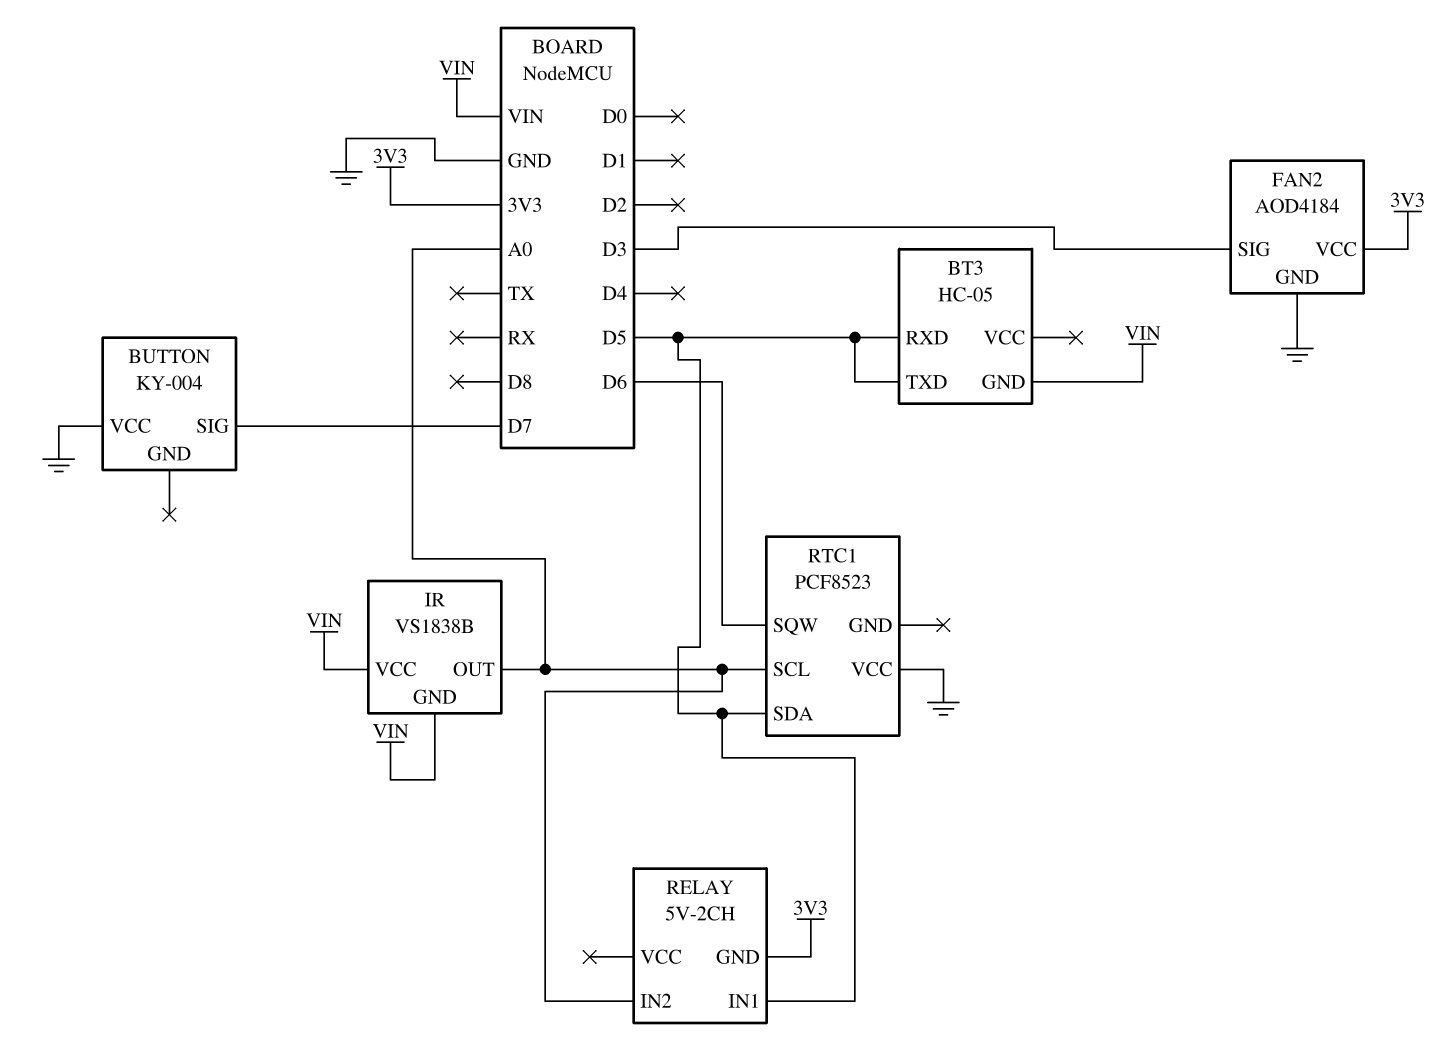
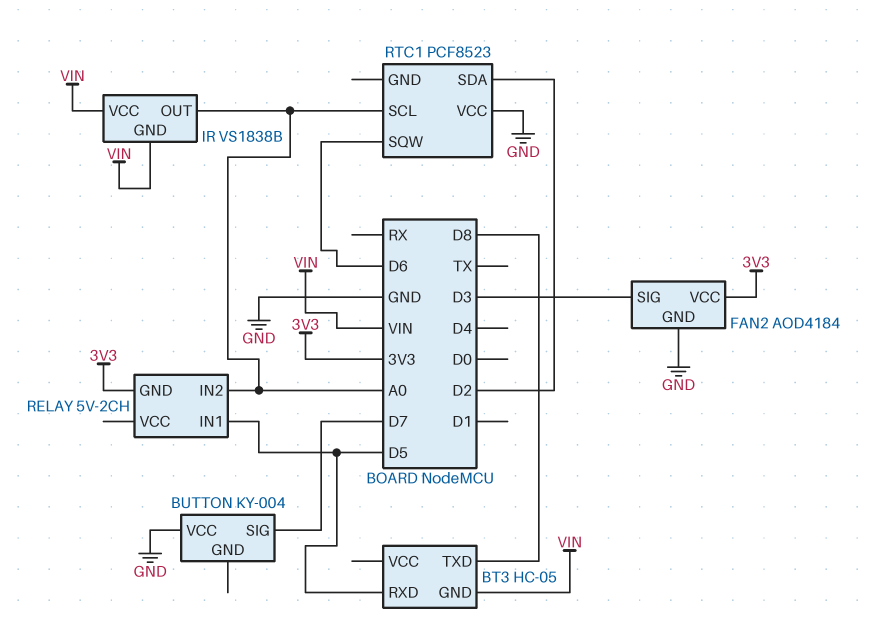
BT3 pin TXD: D5 -> D8
RTC1 pin SDA: D5 -> D2

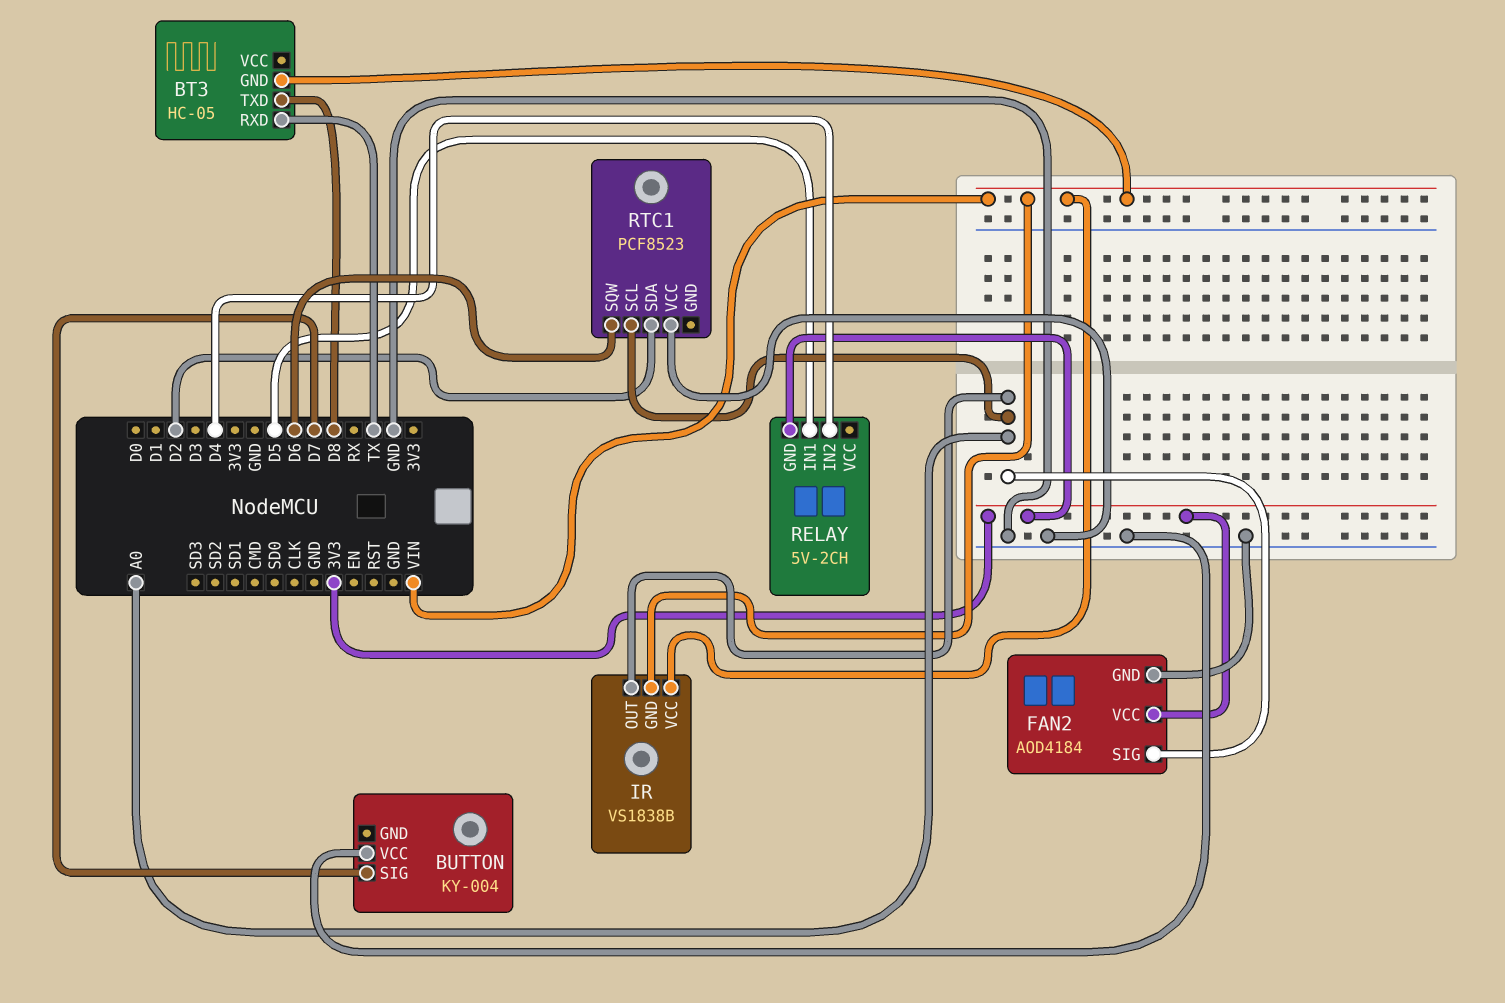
BT3 pin RXD: D5 -> TX
FAN2 pin SIG: D3 -> A0
RELAY pin IN2: A0 -> D4

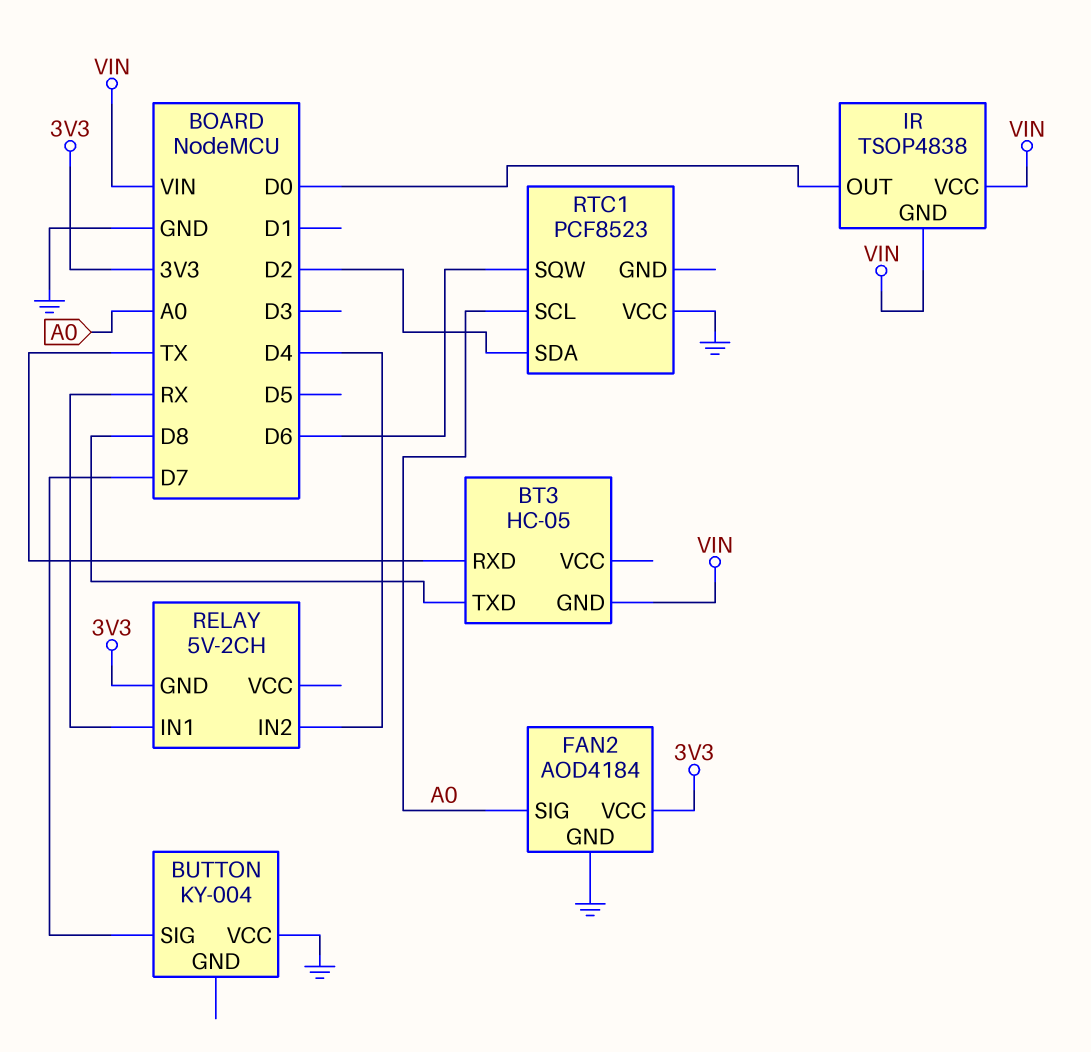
IR: VS1838B -> TSOP4838
IR pin OUT: A0 -> D0
RELAY pin IN1: D5 -> RX

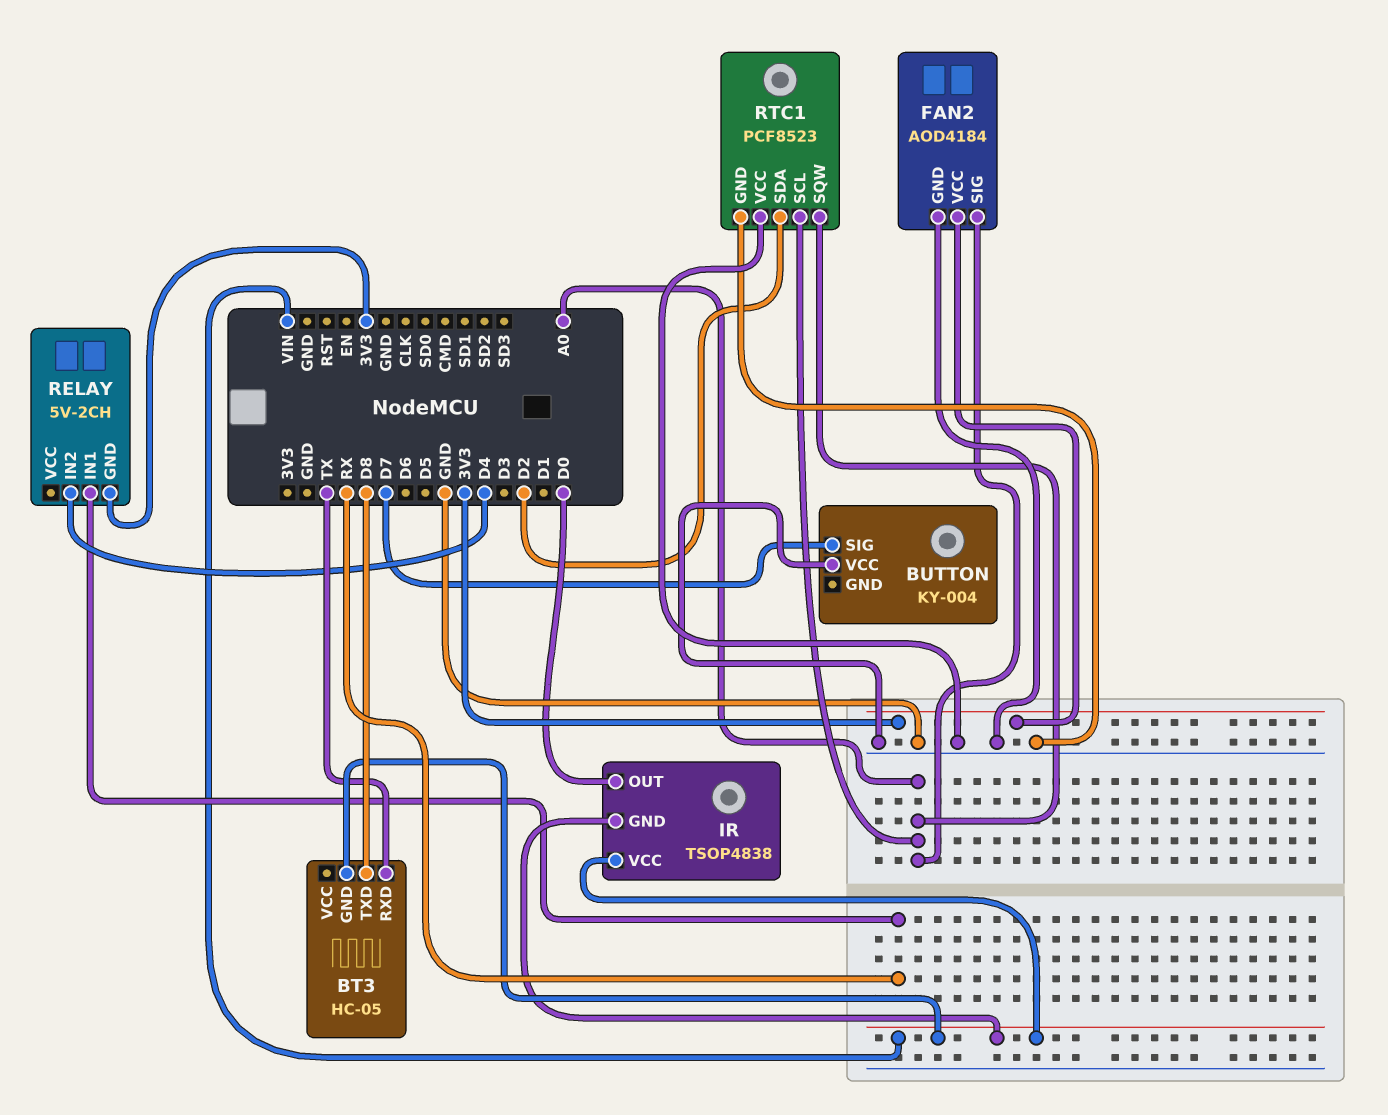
RTC1 pin GND: none -> GND
RTC1 pin SQW: D6 -> A0

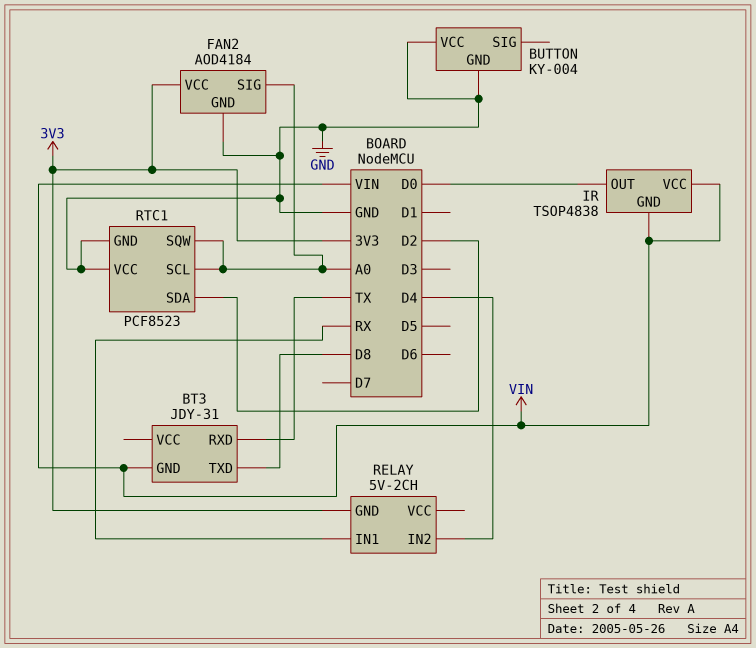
BT3: HC-05 -> JDY-31
BUTTON pin GND: none -> GND
BUTTON pin SIG: D7 -> none

